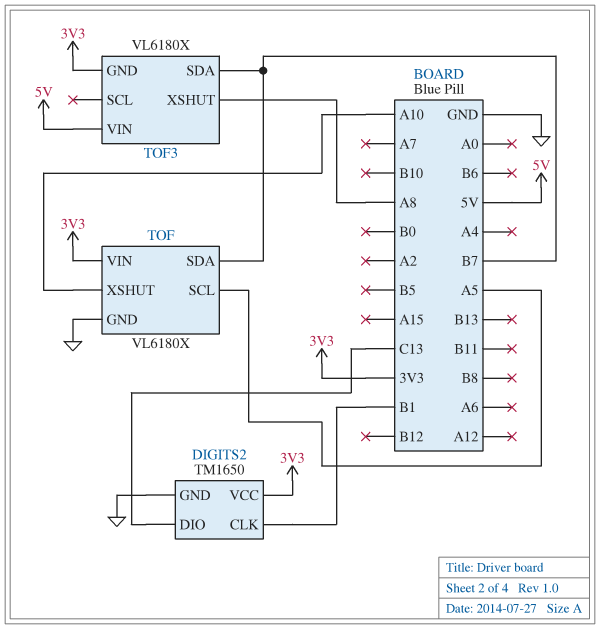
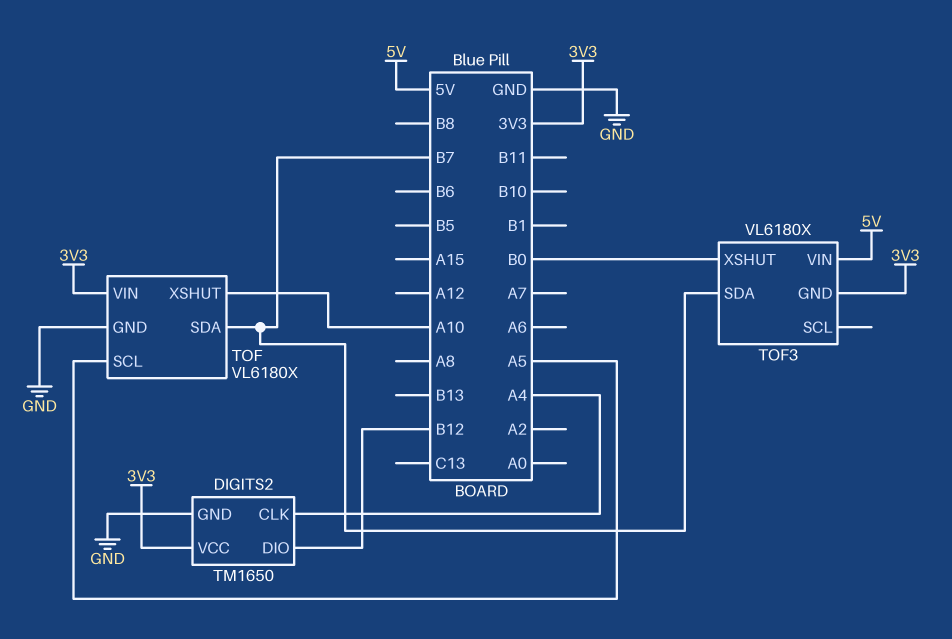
DIGITS2 pin CLK: B1 -> A4
DIGITS2 pin DIO: C13 -> B12
TOF3 pin XSHUT: A8 -> B0

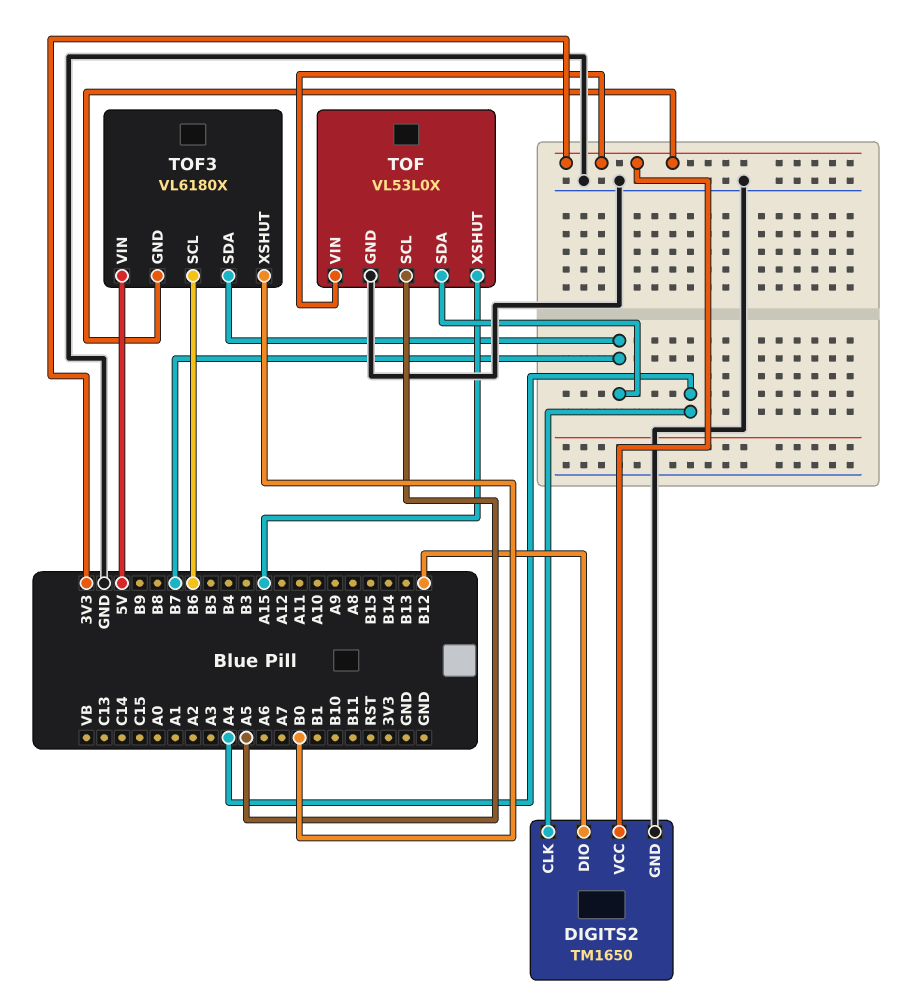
TOF: VL6180X -> VL53L0X
TOF pin XSHUT: A10 -> A15
TOF3 pin SCL: none -> B6

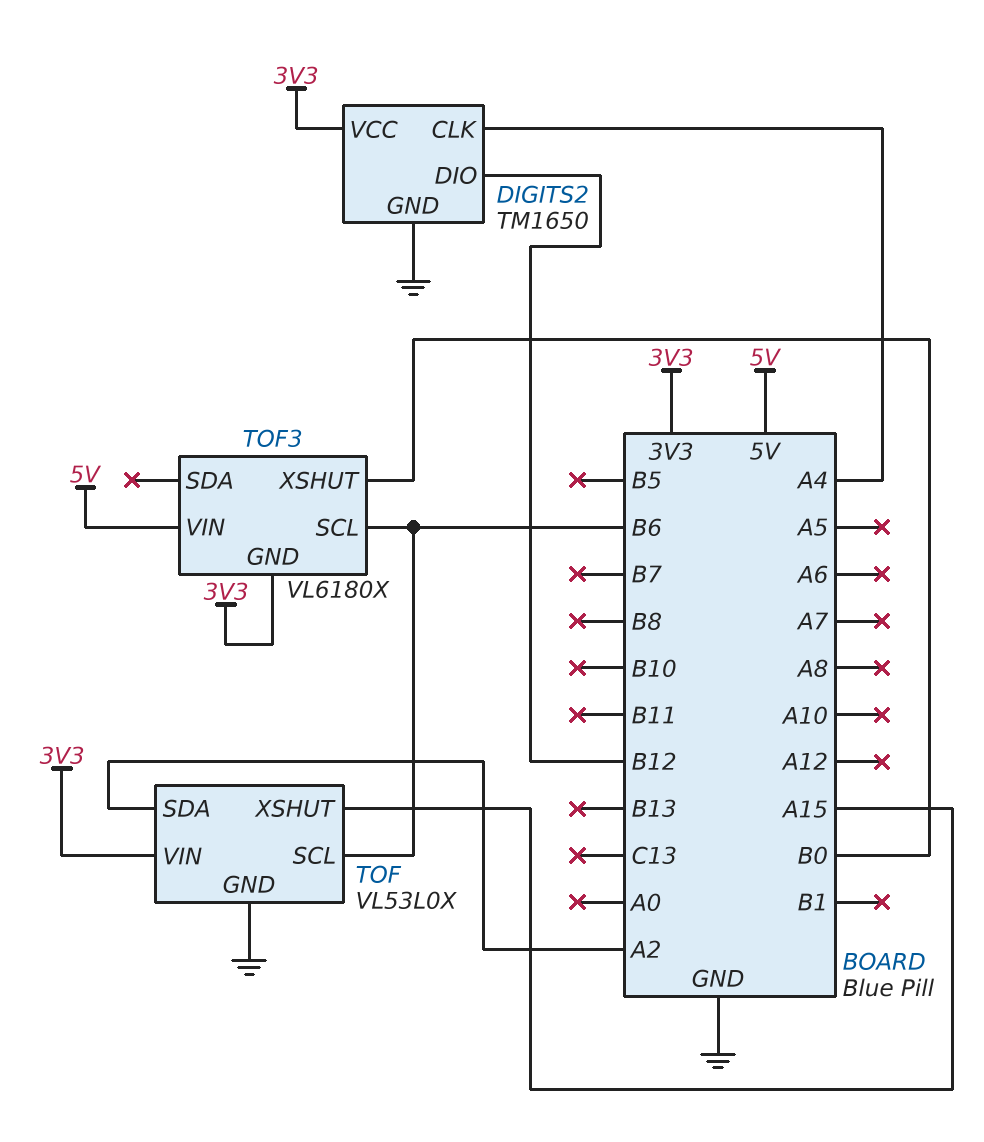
TOF pin SCL: A5 -> B6
TOF pin SDA: B7 -> A2
TOF3 pin SDA: B7 -> none

